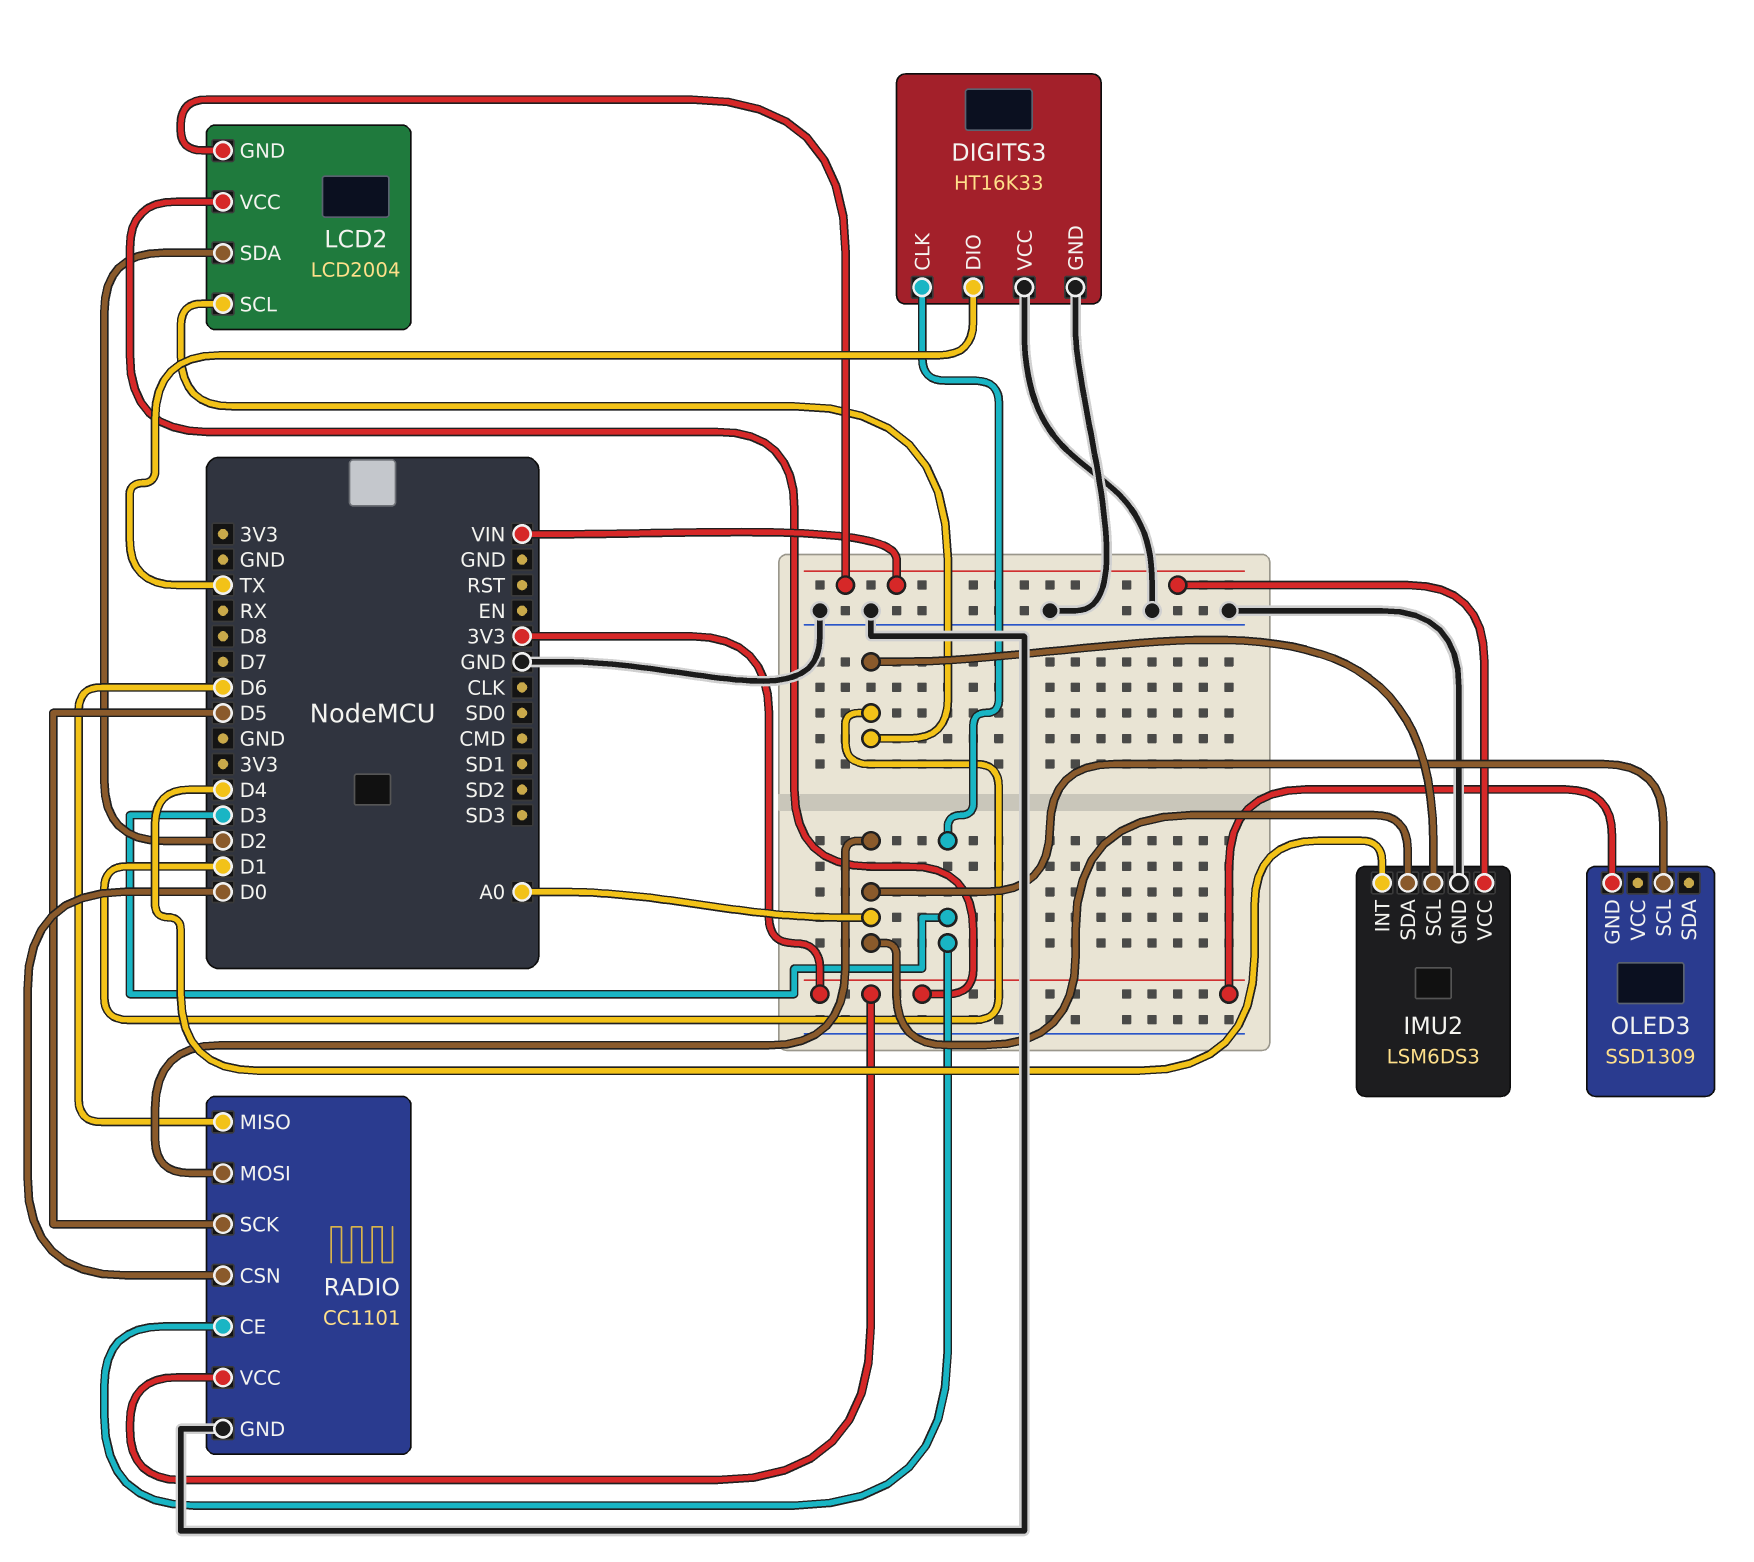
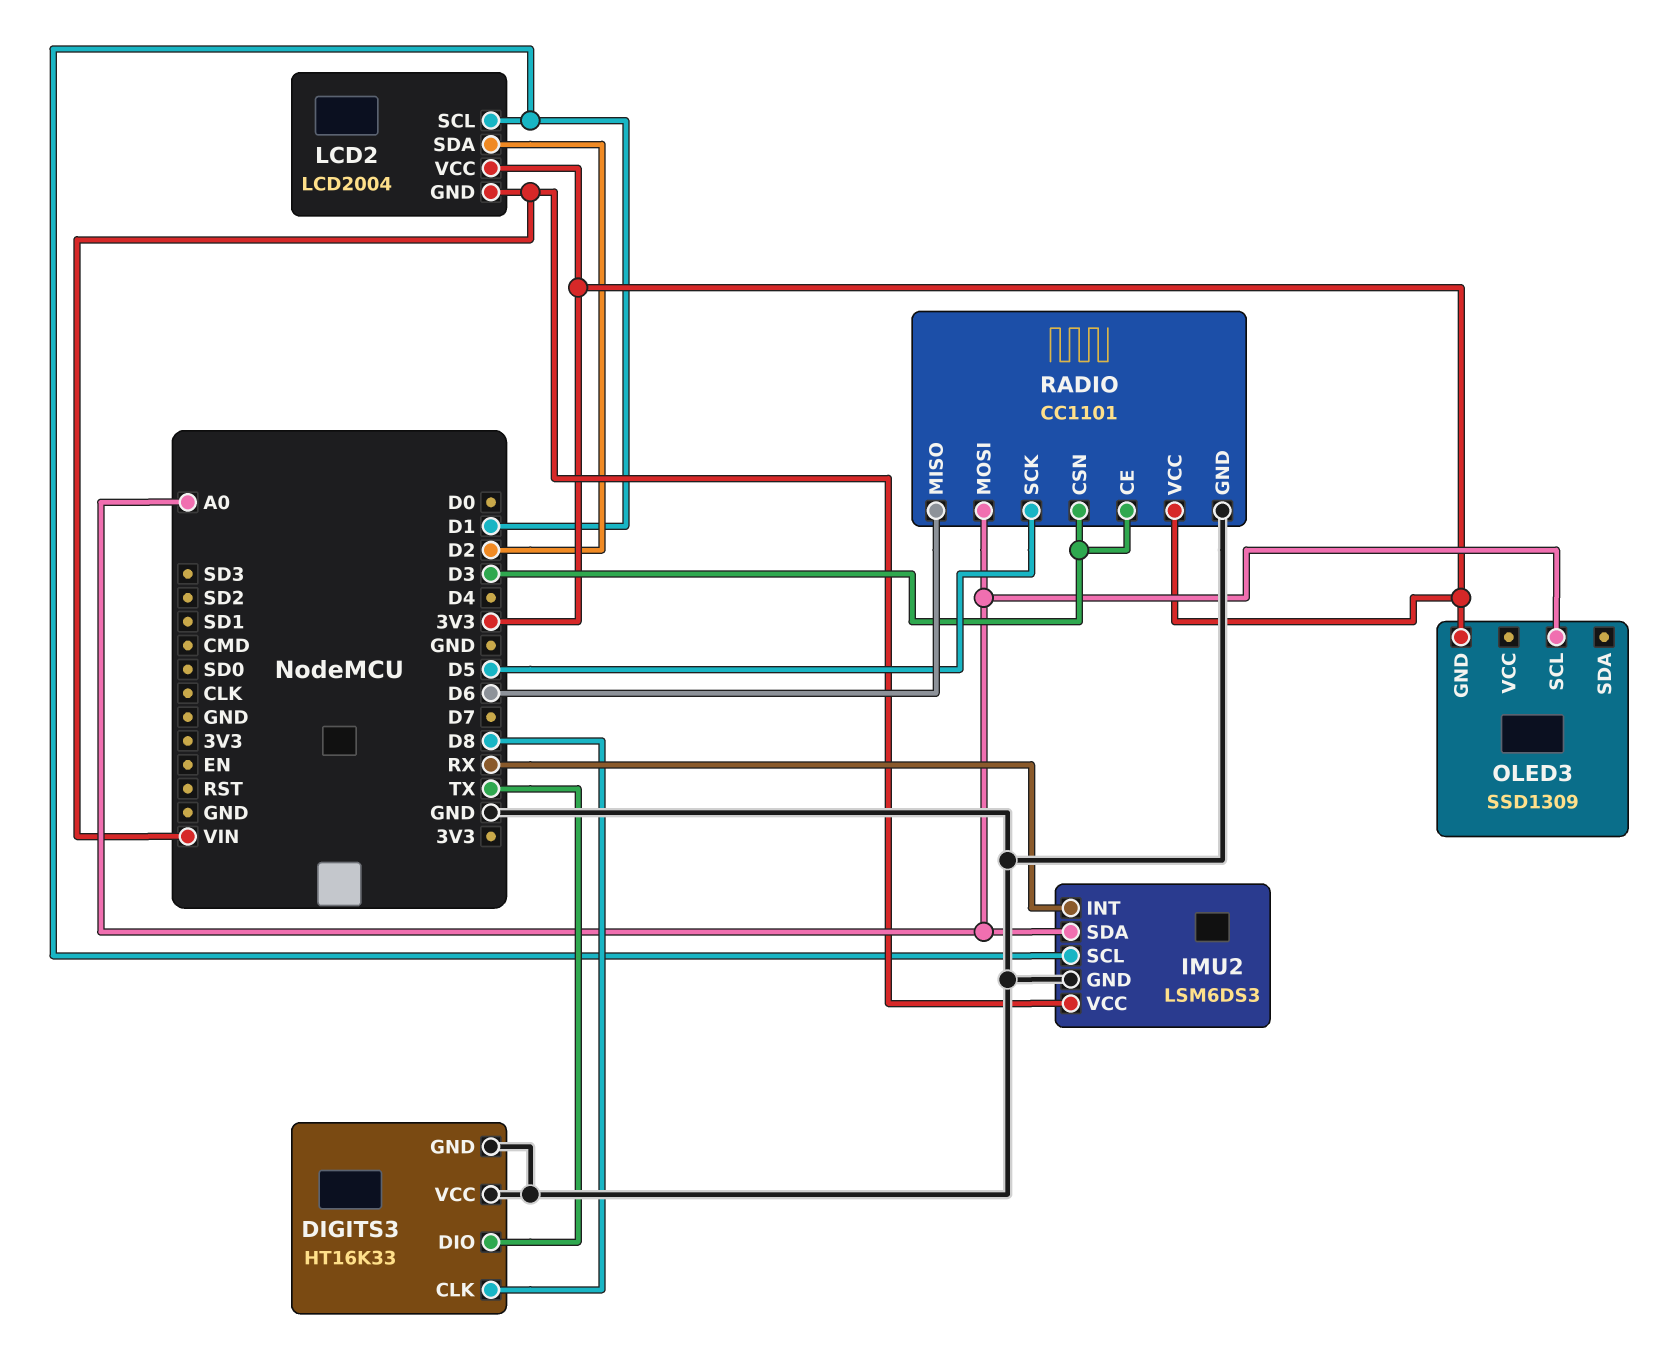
DIGITS3 pin CLK: D3 -> D8
IMU2 pin INT: D4 -> RX
RADIO pin CSN: D0 -> D3

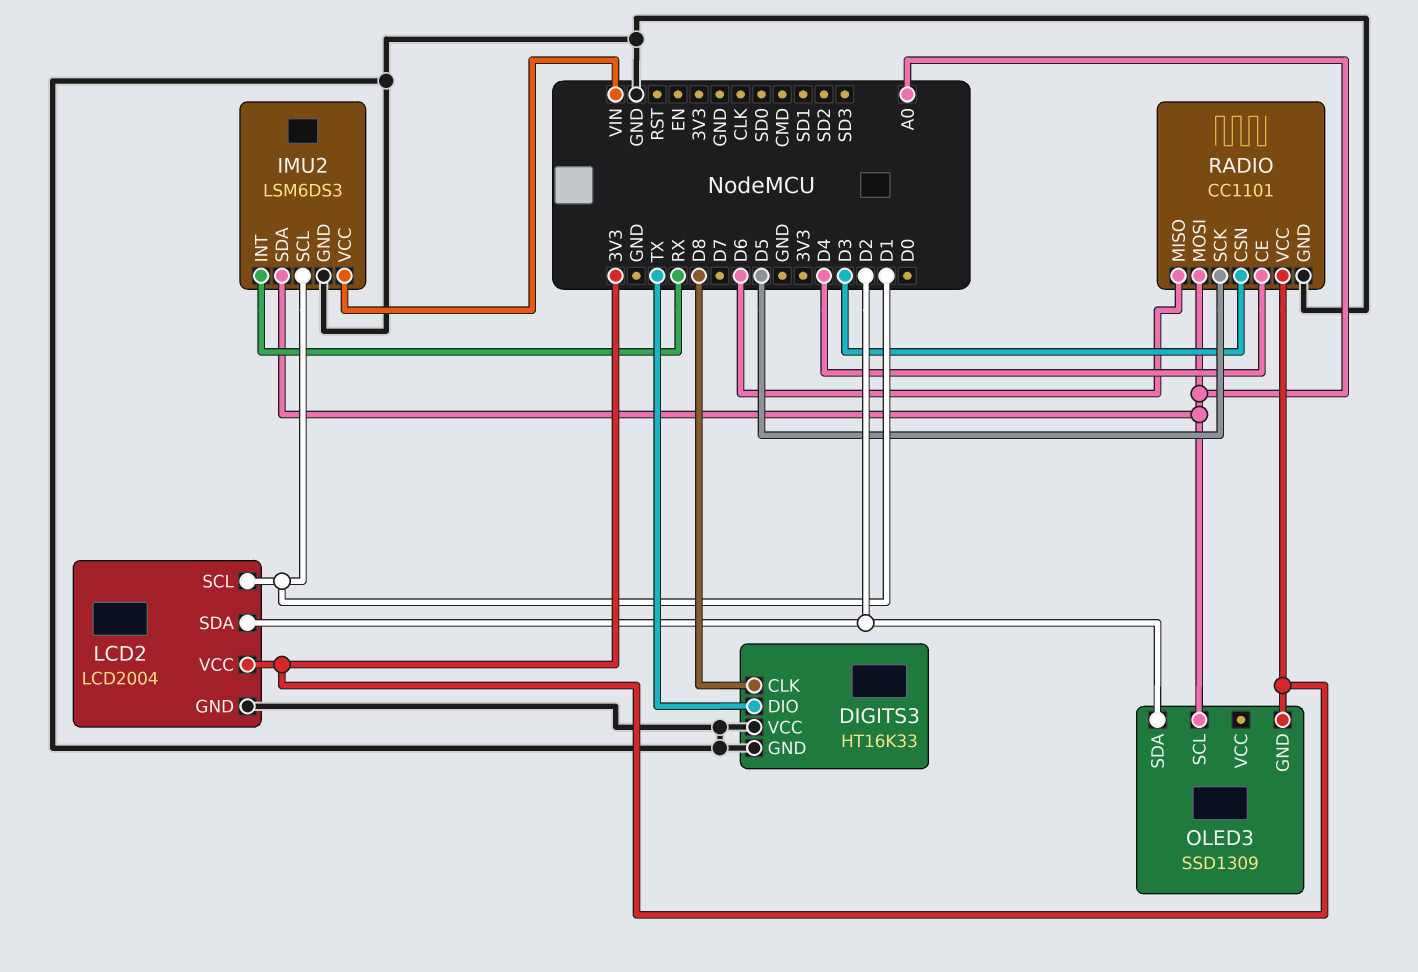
LCD2 pin GND: VIN -> GND
OLED3 pin SDA: none -> D2
RADIO pin CE: D3 -> D4

